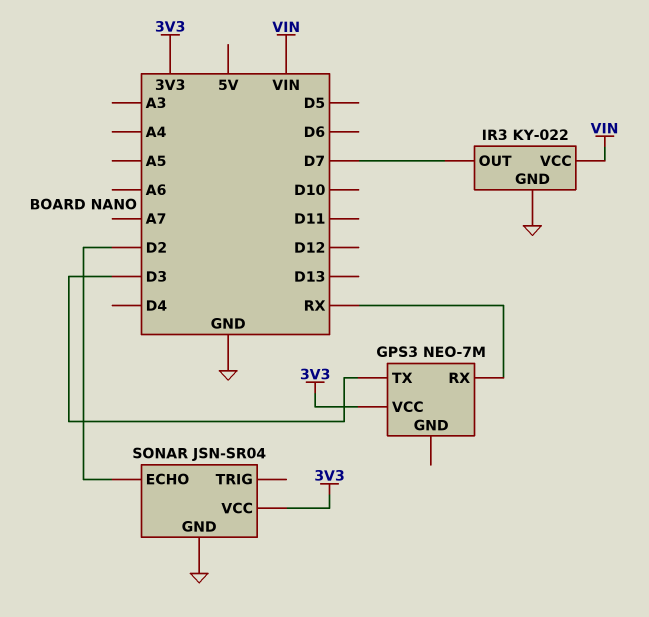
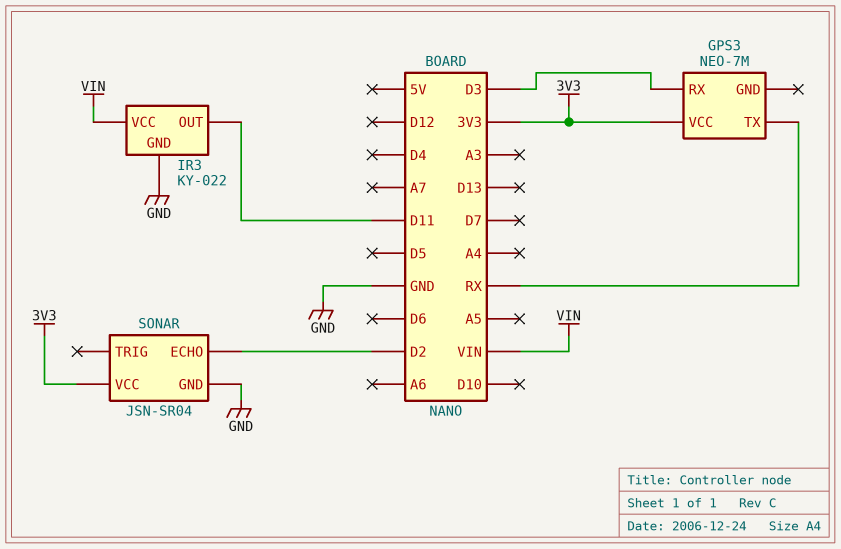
GPS3 pin RX: RX -> D3
GPS3 pin TX: D3 -> RX
IR3 pin OUT: D7 -> D11

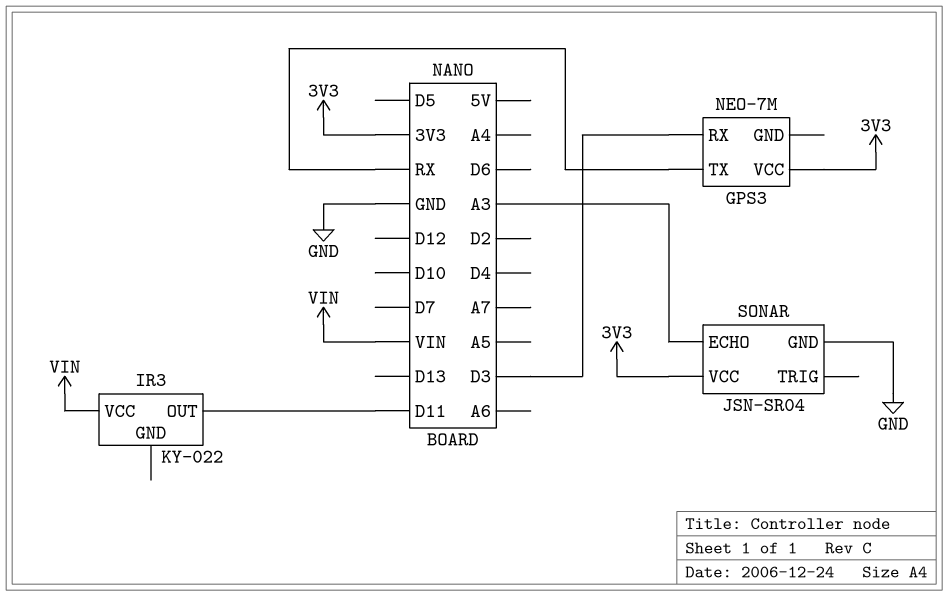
IR3 pin GND: GND -> none
SONAR pin ECHO: D2 -> A3

